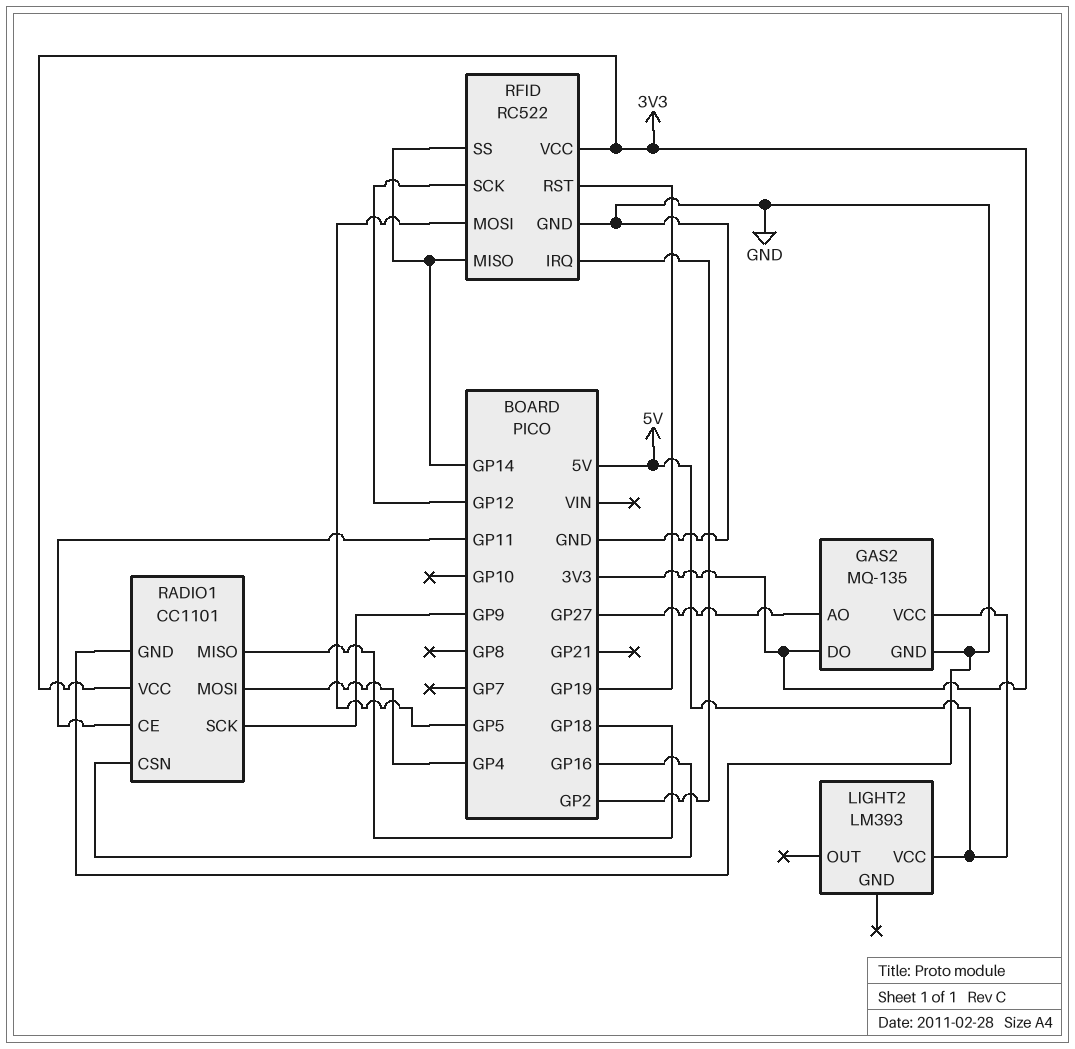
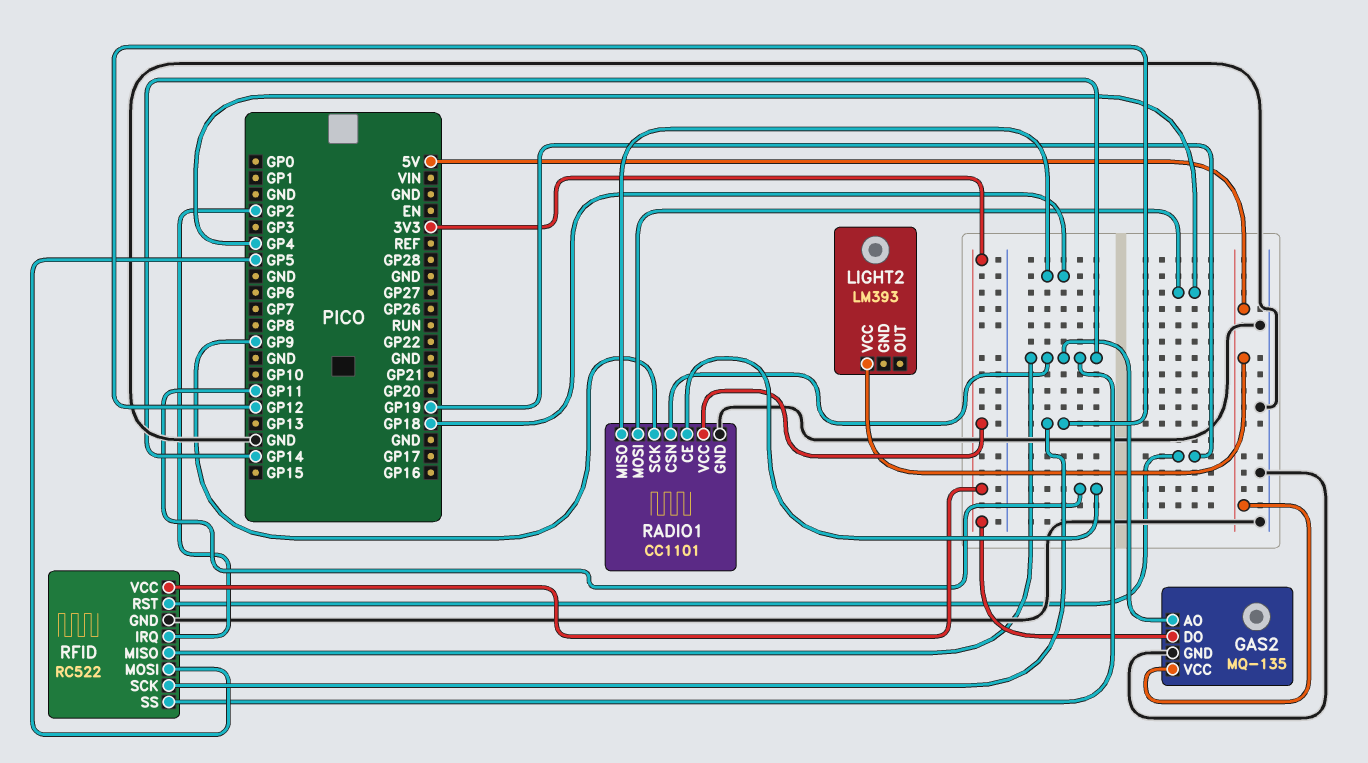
GAS2 pin AO: GP27 -> GP14
RADIO1 pin CSN: GP16 -> GP14

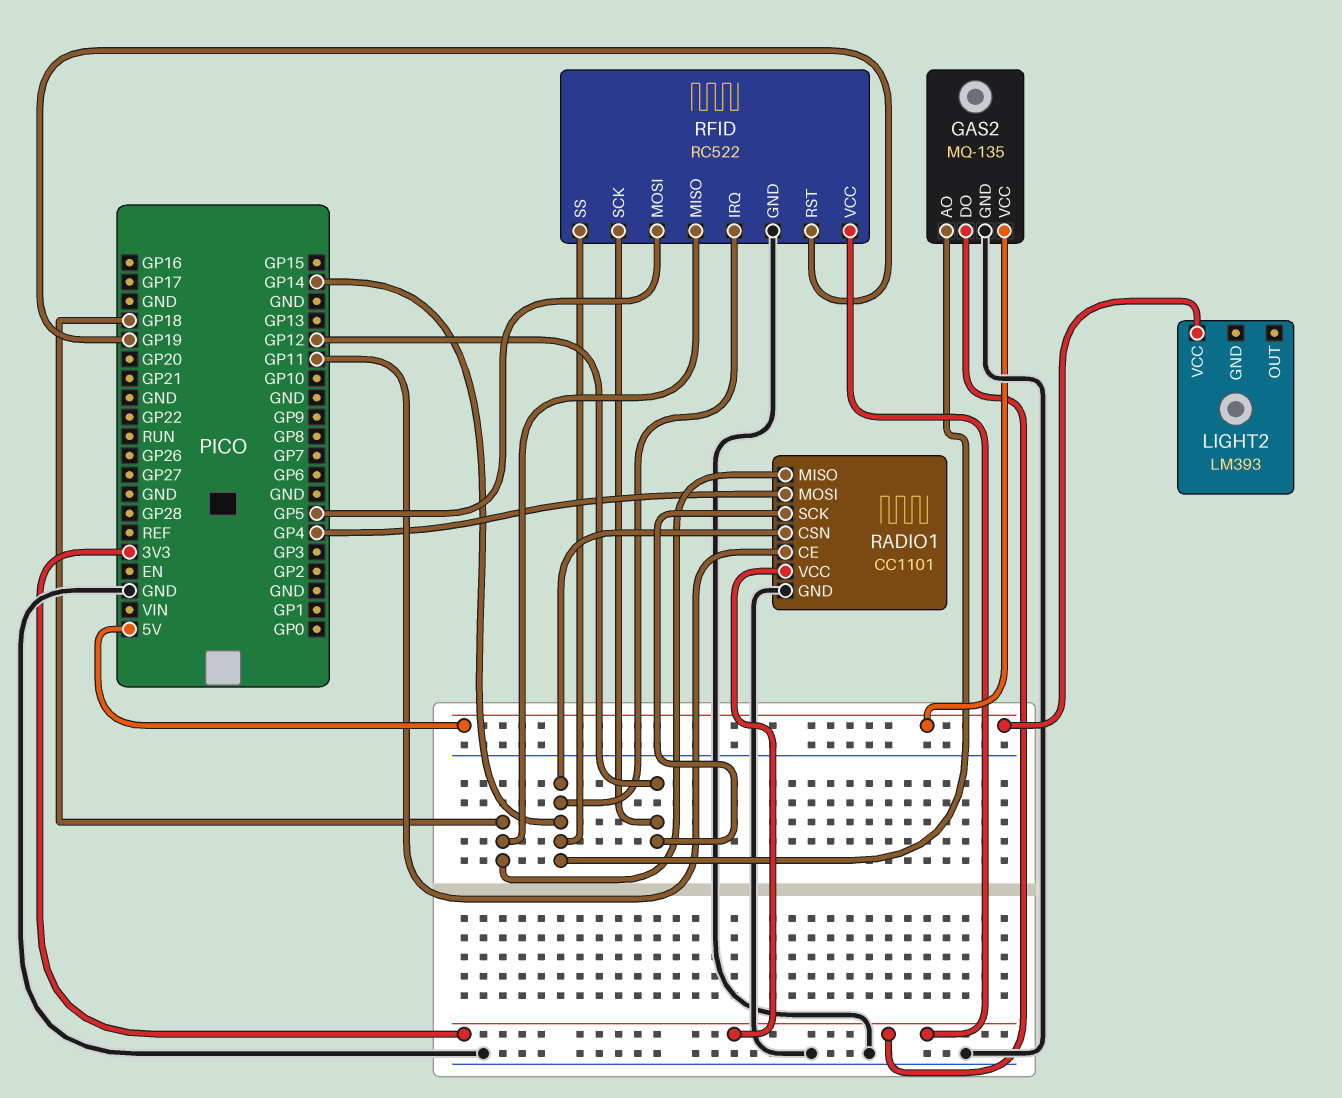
RADIO1 pin SCK: GP9 -> GP12
RFID pin IRQ: GP2 -> GP14
RFID pin MISO: GP14 -> GP18

